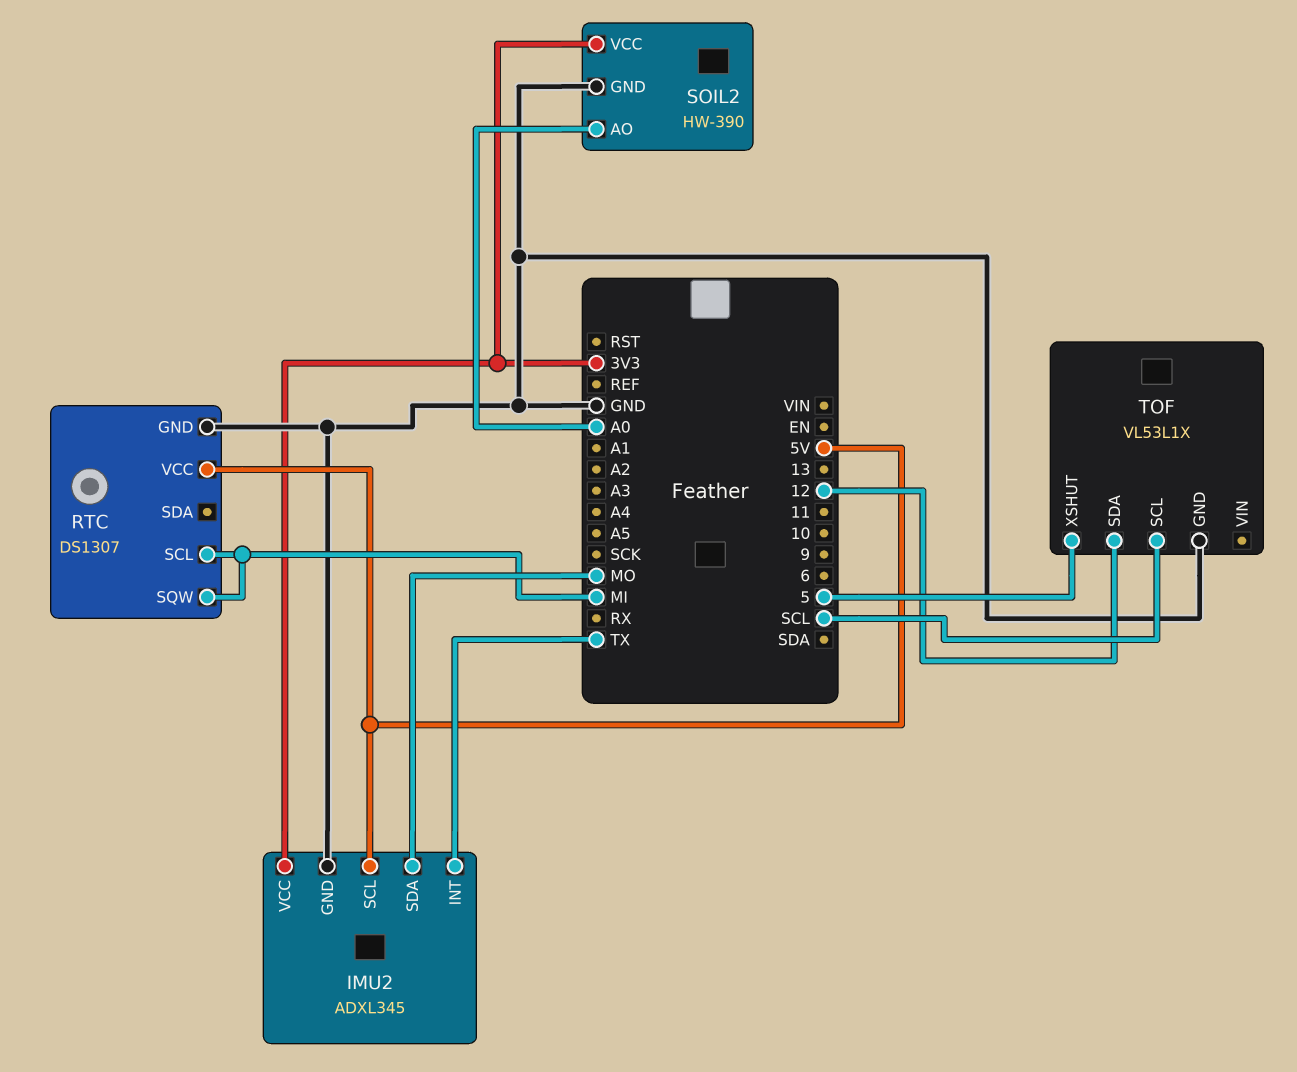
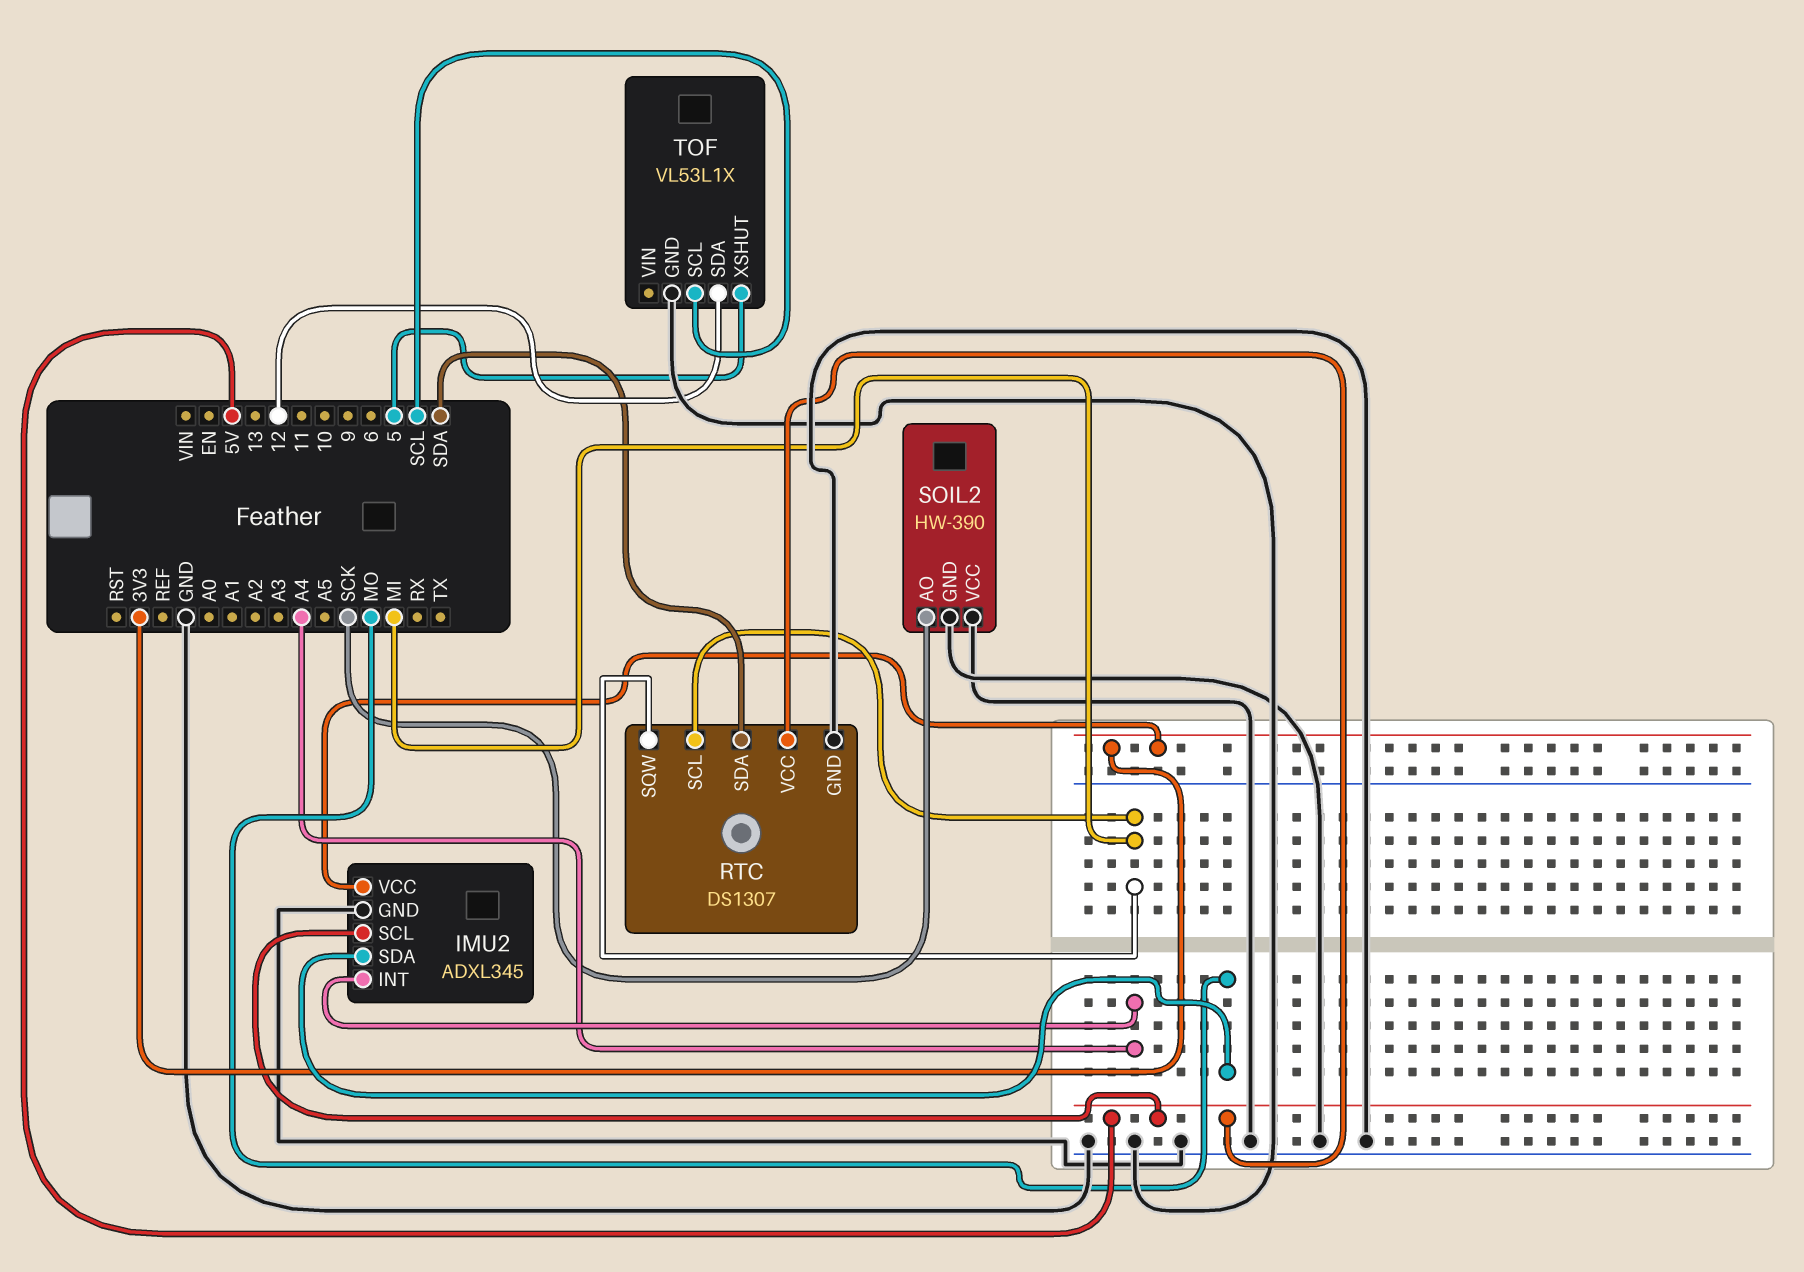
IMU2 pin INT: TX -> A4
RTC pin SDA: none -> SDA
SOIL2 pin AO: A0 -> SCK
SOIL2 pin VCC: 3V3 -> GND

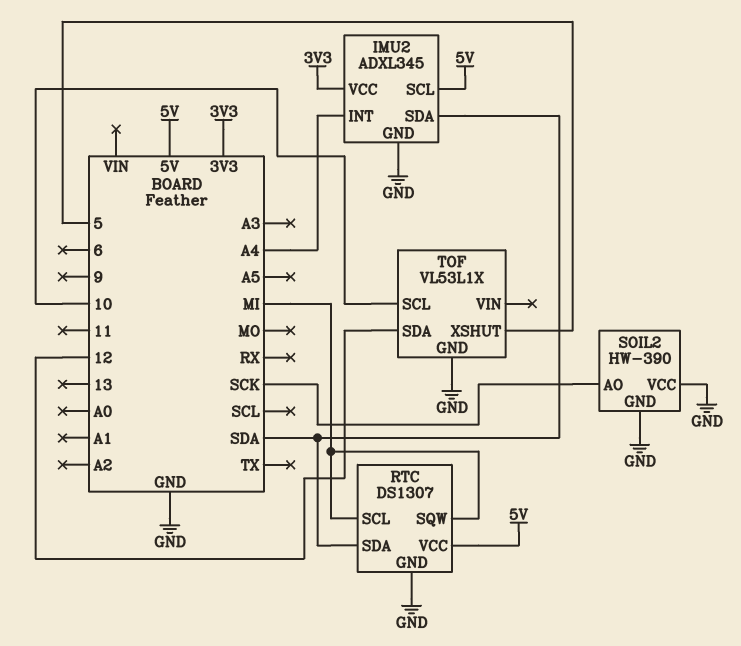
IMU2 pin SDA: MO -> SDA
TOF pin SCL: SCL -> 10

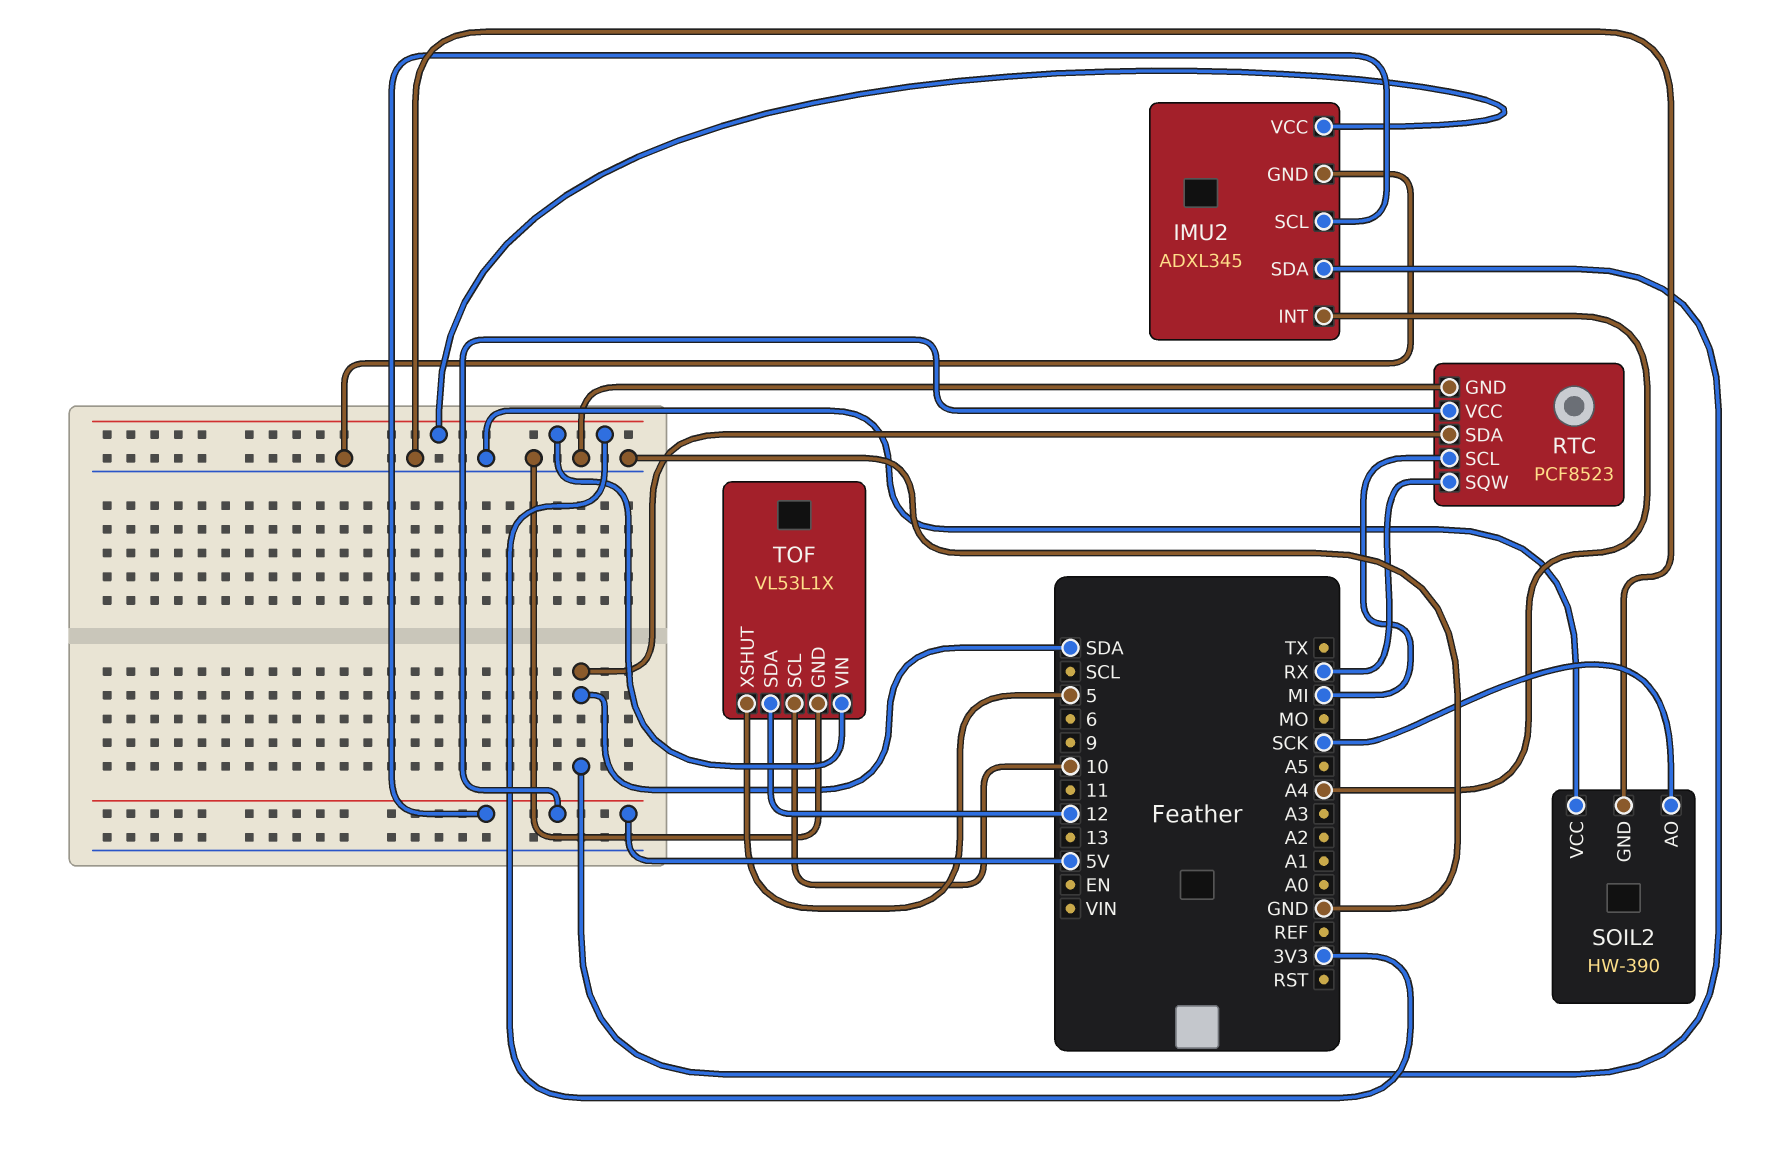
RTC: DS1307 -> PCF8523
RTC pin SQW: MI -> RX
TOF pin VIN: none -> 3V3

